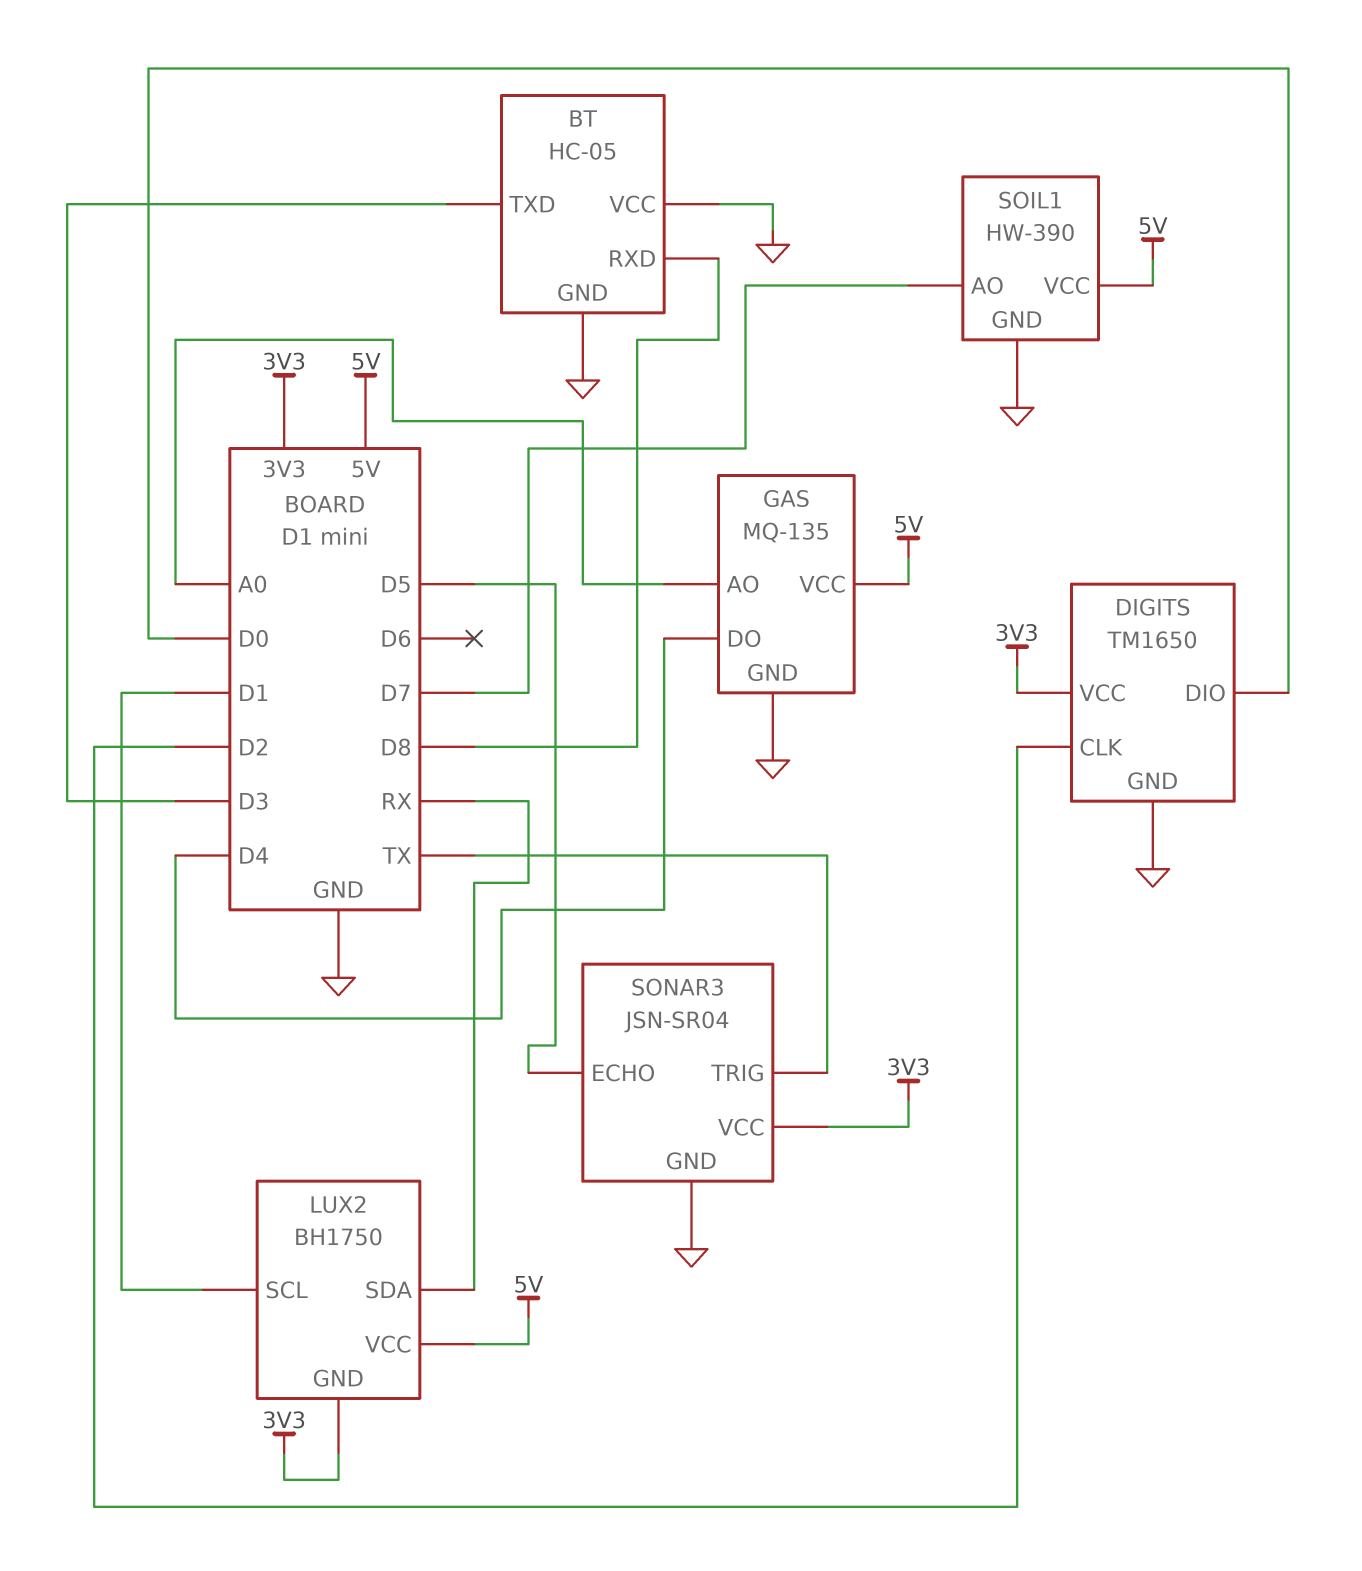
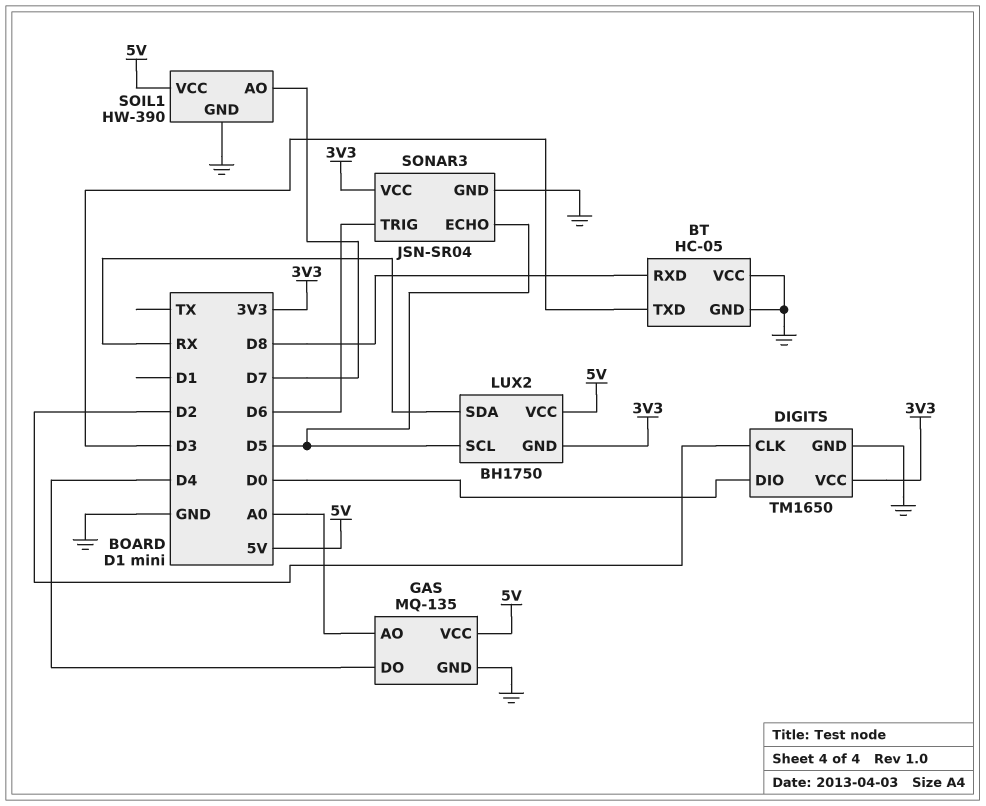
LUX2 pin SCL: D1 -> D5
SONAR3 pin TRIG: TX -> D6

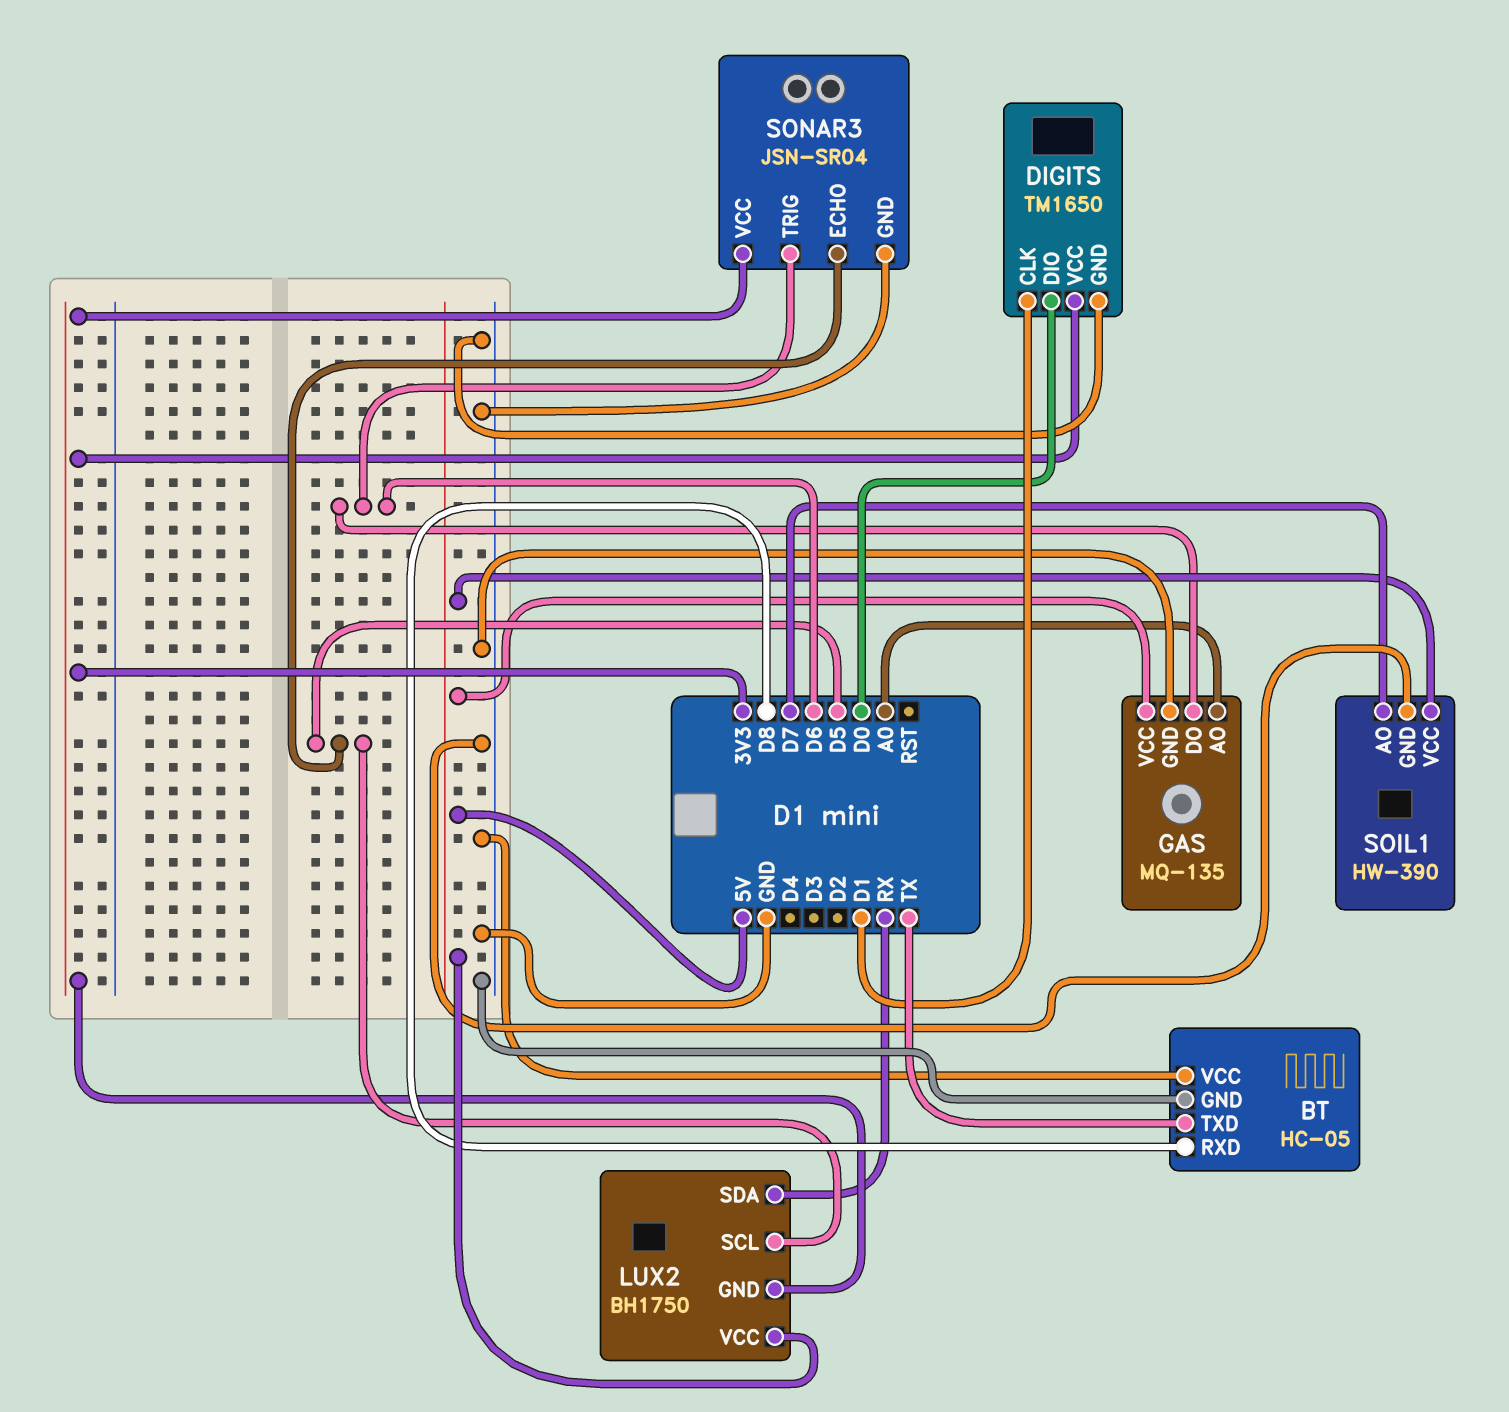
BT pin TXD: D3 -> TX
DIGITS pin CLK: D2 -> D1
GAS pin DO: D4 -> D6

